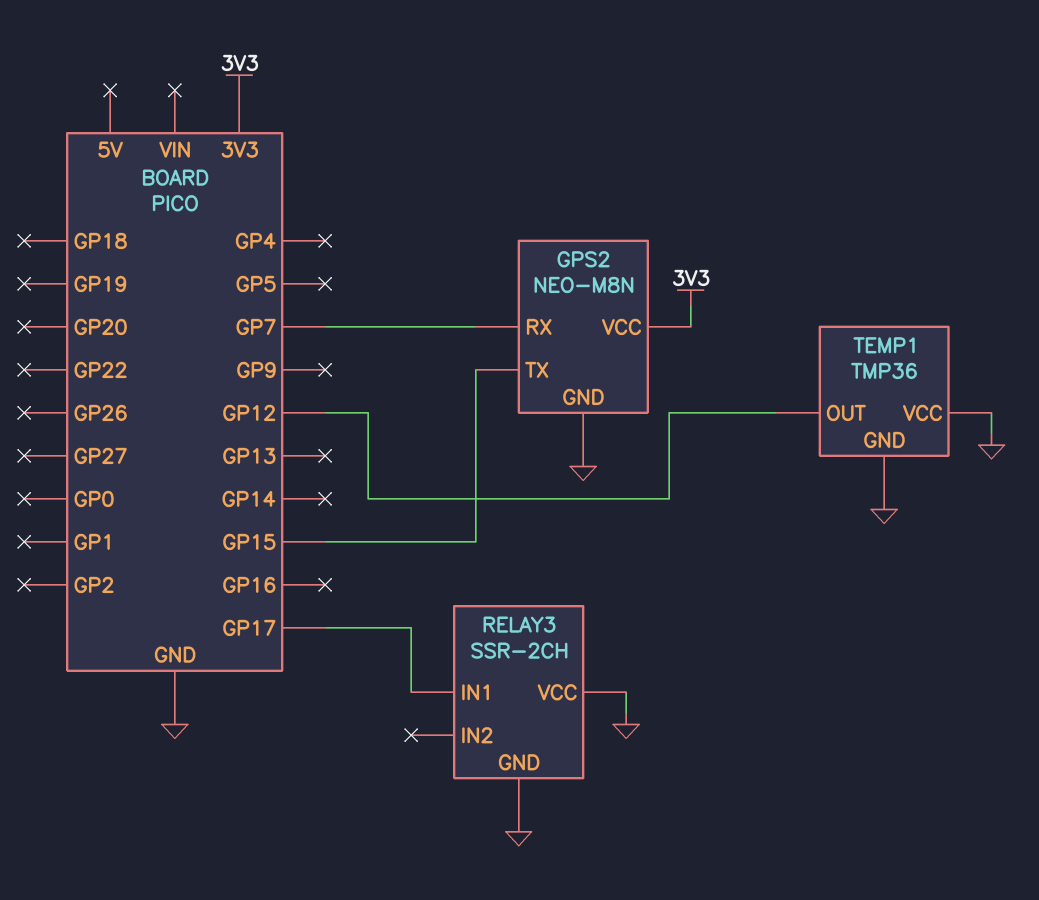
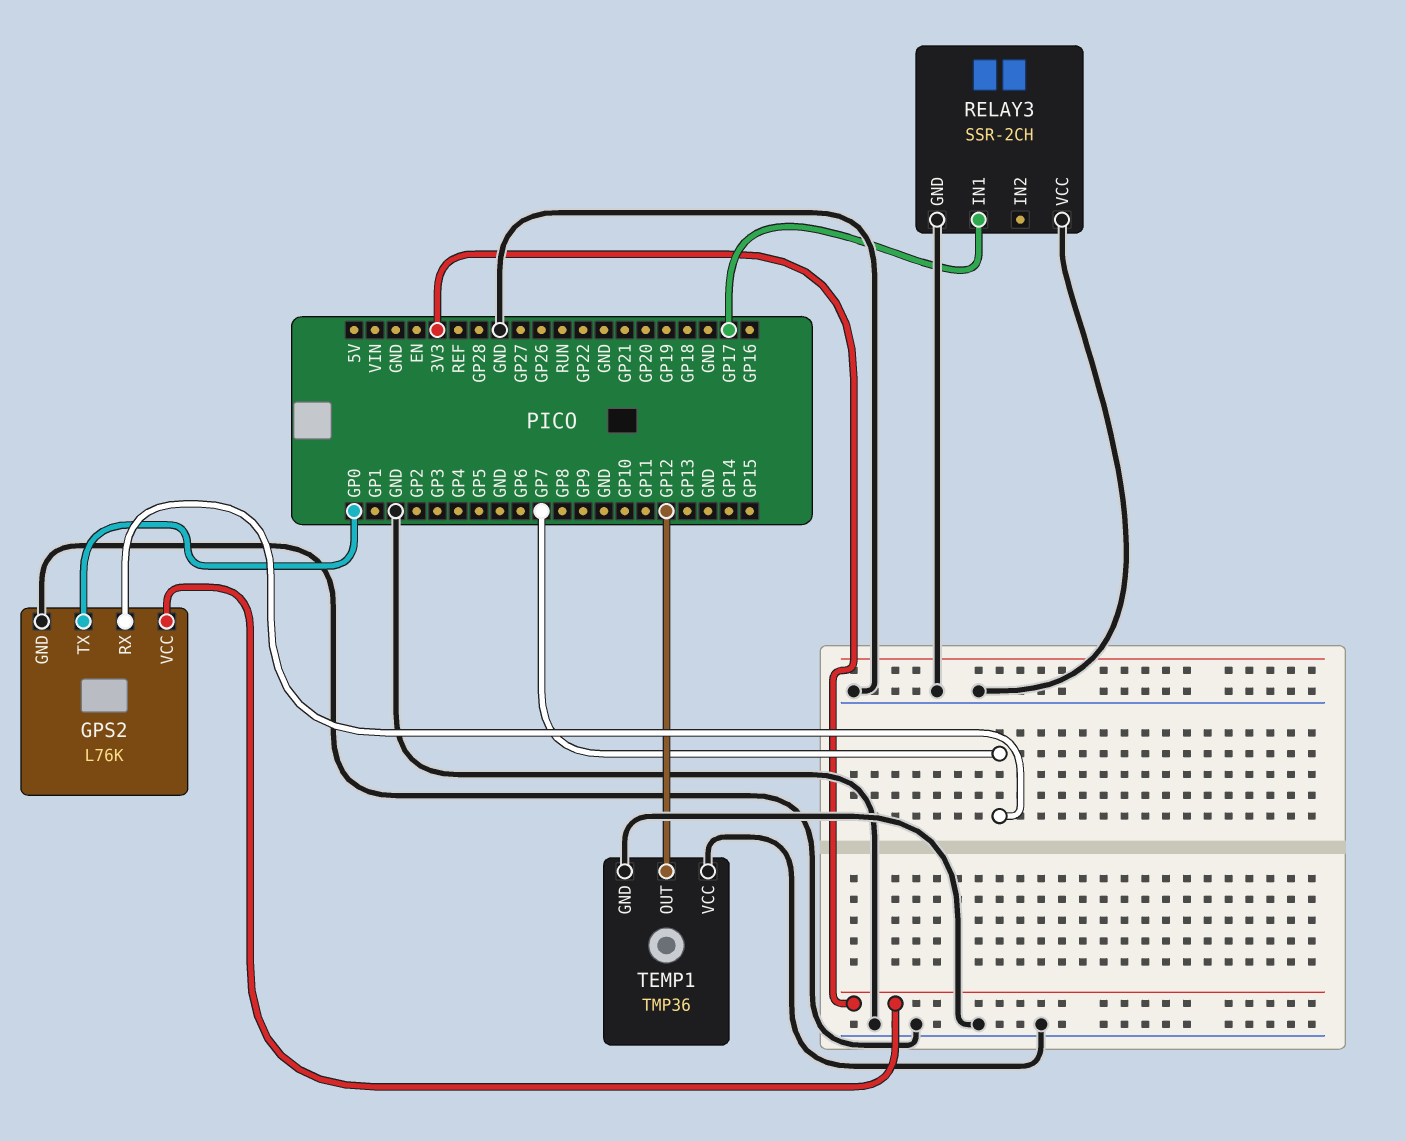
GPS2: NEO-M8N -> L76K
GPS2 pin TX: GP15 -> GP0

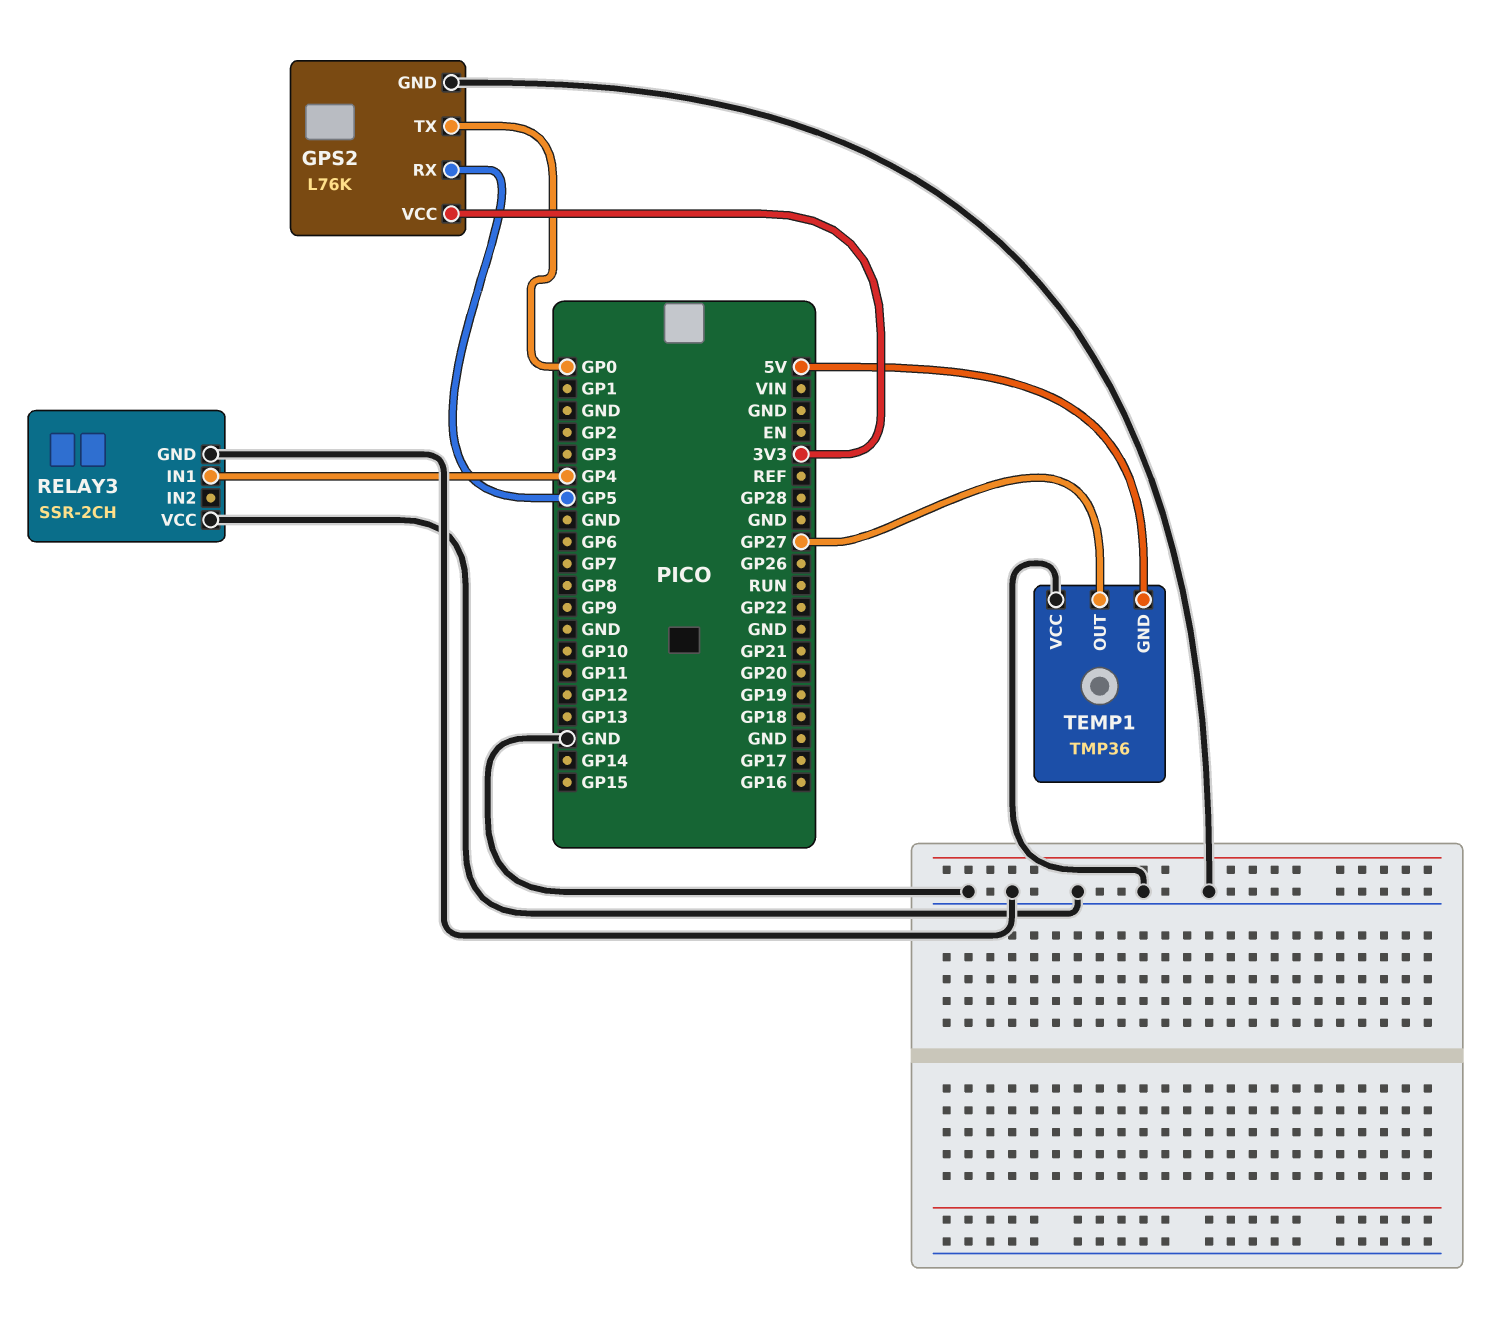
GPS2 pin RX: GP7 -> GP5
RELAY3 pin IN1: GP17 -> GP4
TEMP1 pin GND: GND -> 5V
TEMP1 pin OUT: GP12 -> GP27

